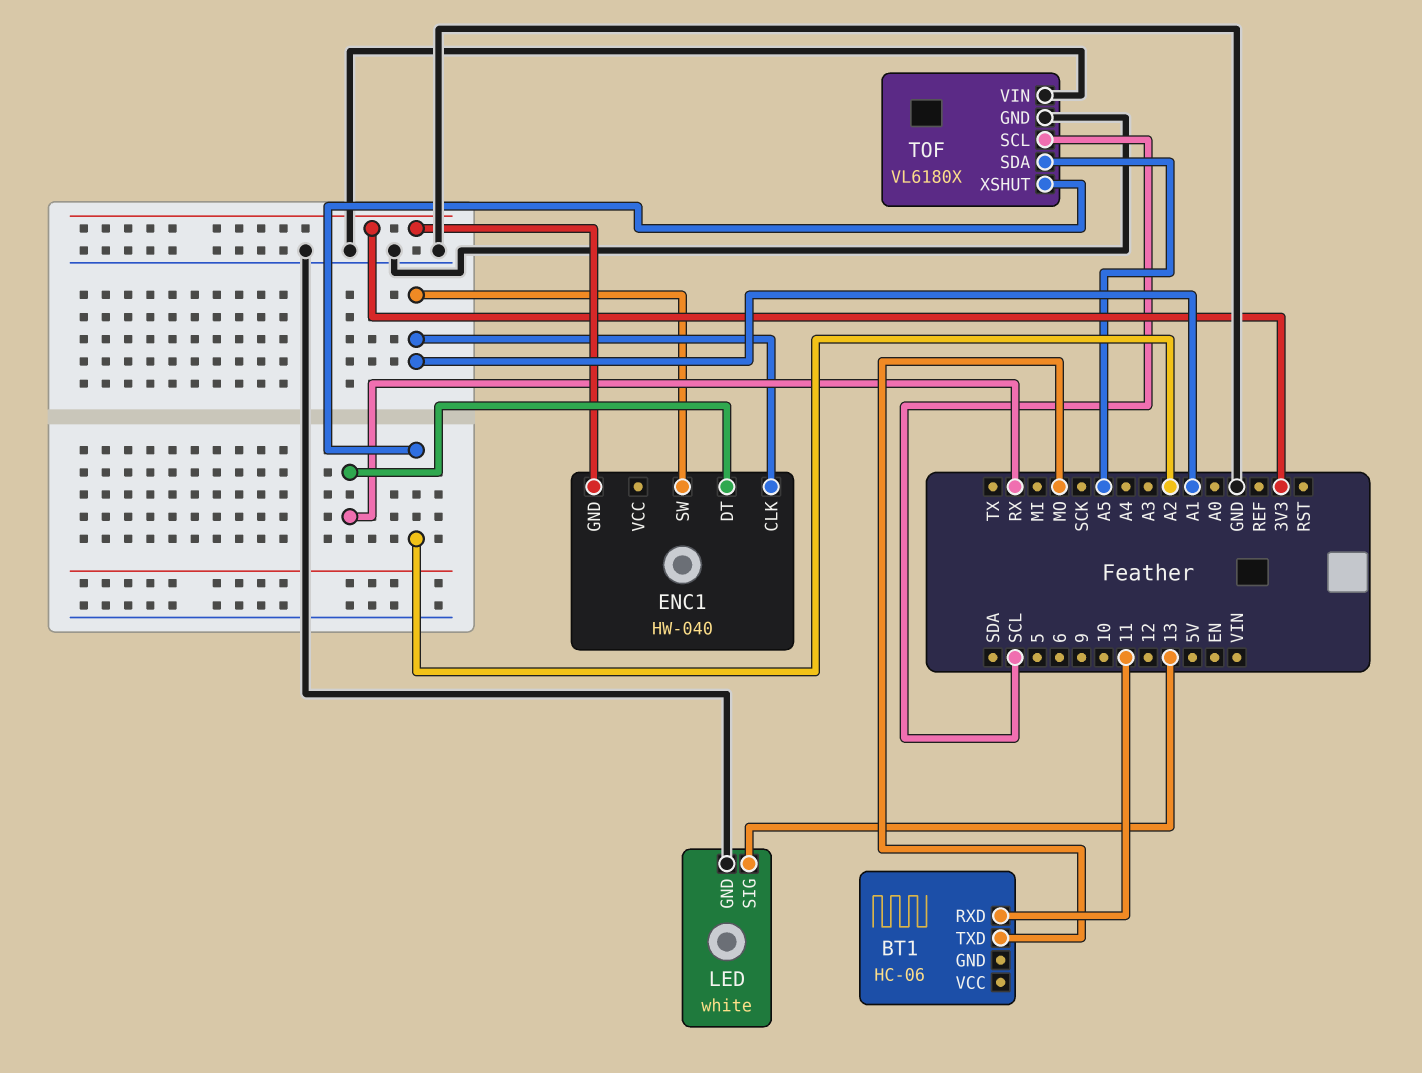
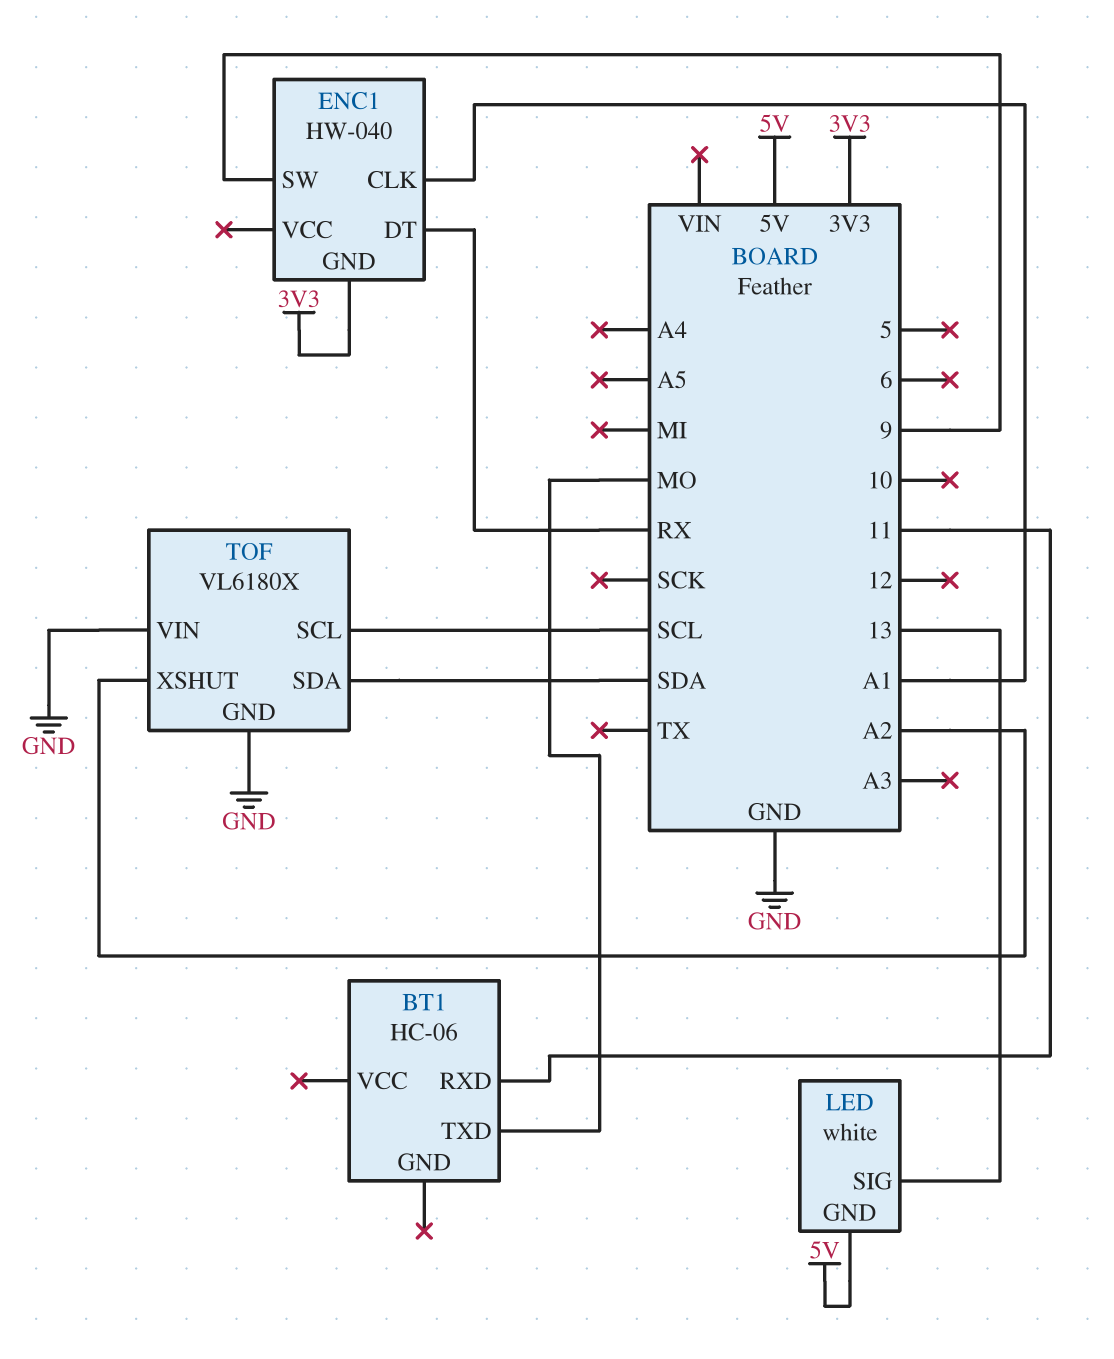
ENC1 pin SW: A1 -> 9
LED pin GND: GND -> 5V
TOF pin SDA: A5 -> SDA

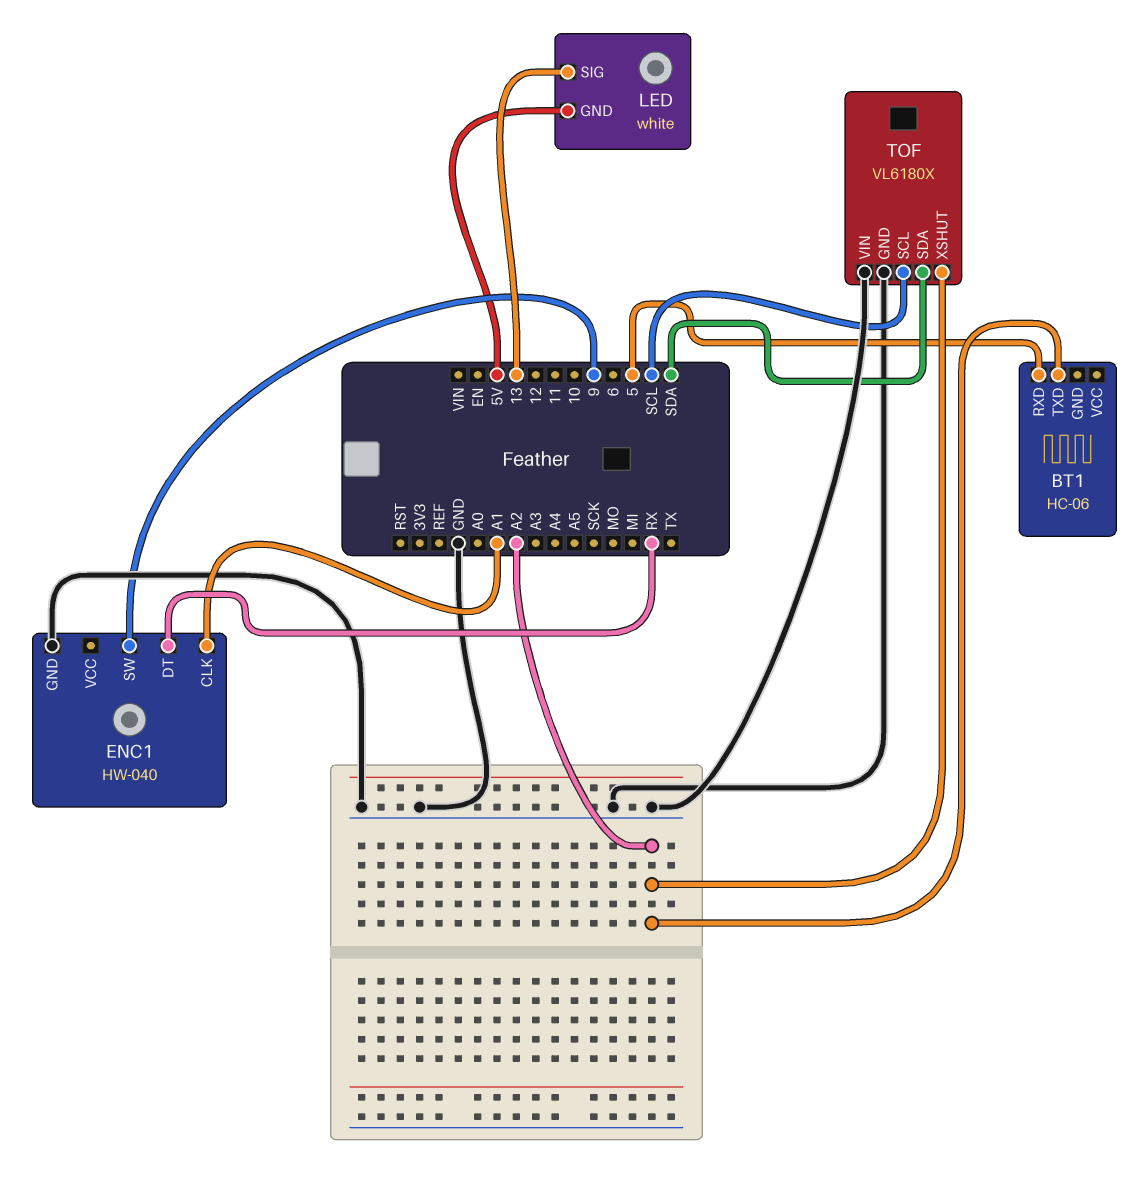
BT1 pin RXD: 11 -> 5
BT1 pin TXD: MO -> A2
ENC1 pin GND: 3V3 -> GND

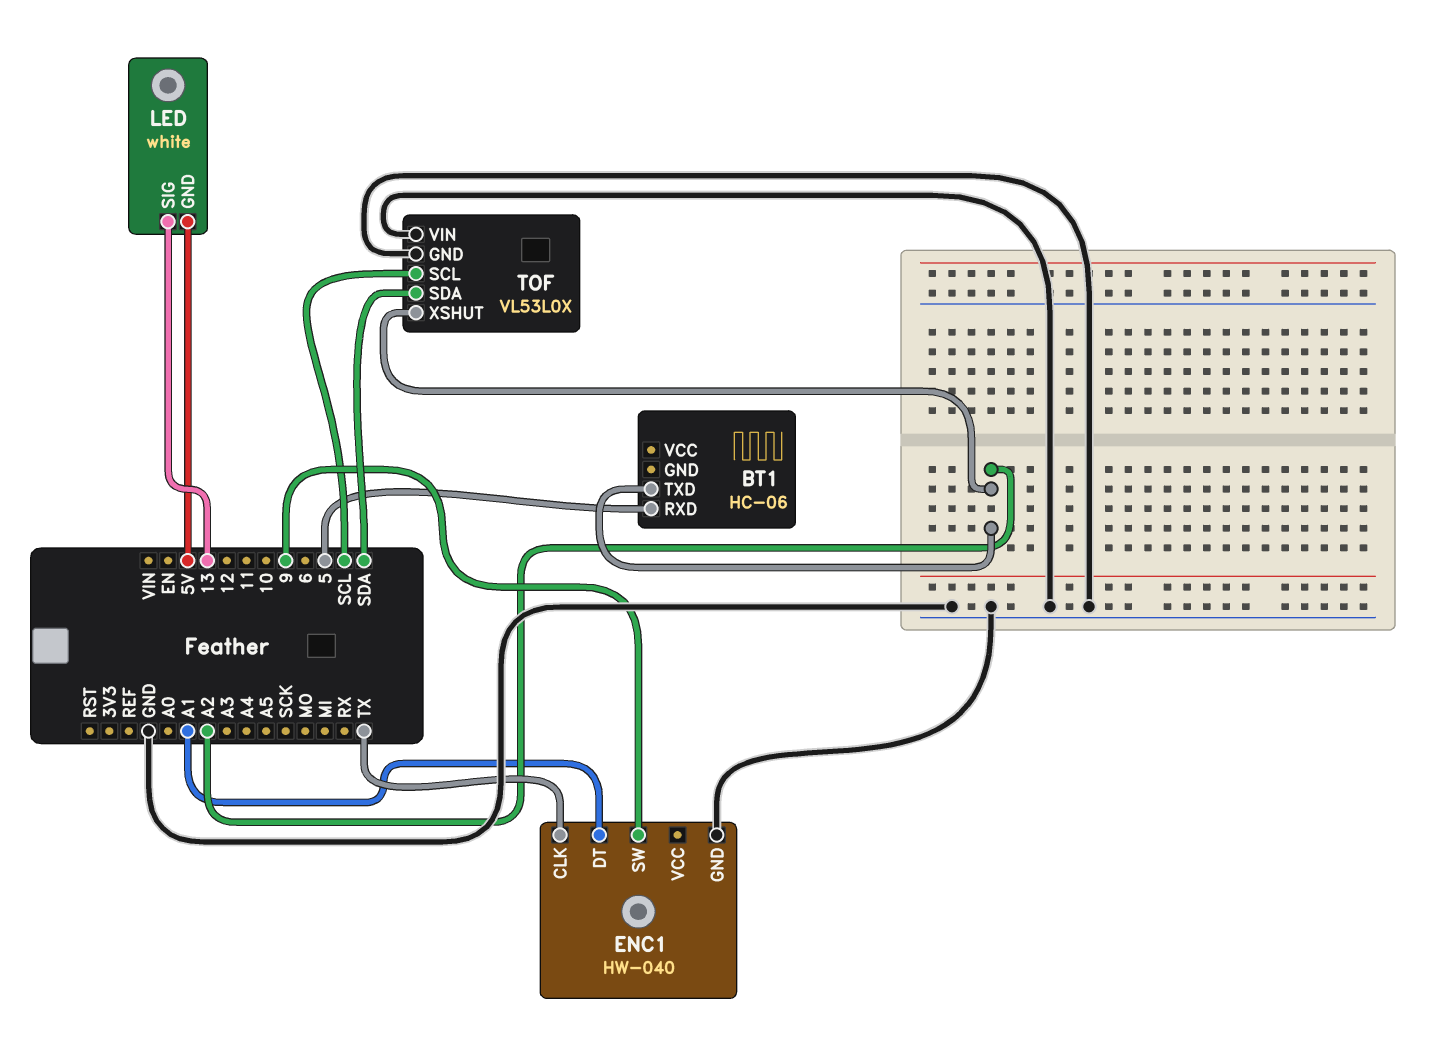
ENC1 pin CLK: A1 -> TX
ENC1 pin DT: RX -> A1
TOF: VL6180X -> VL53L0X

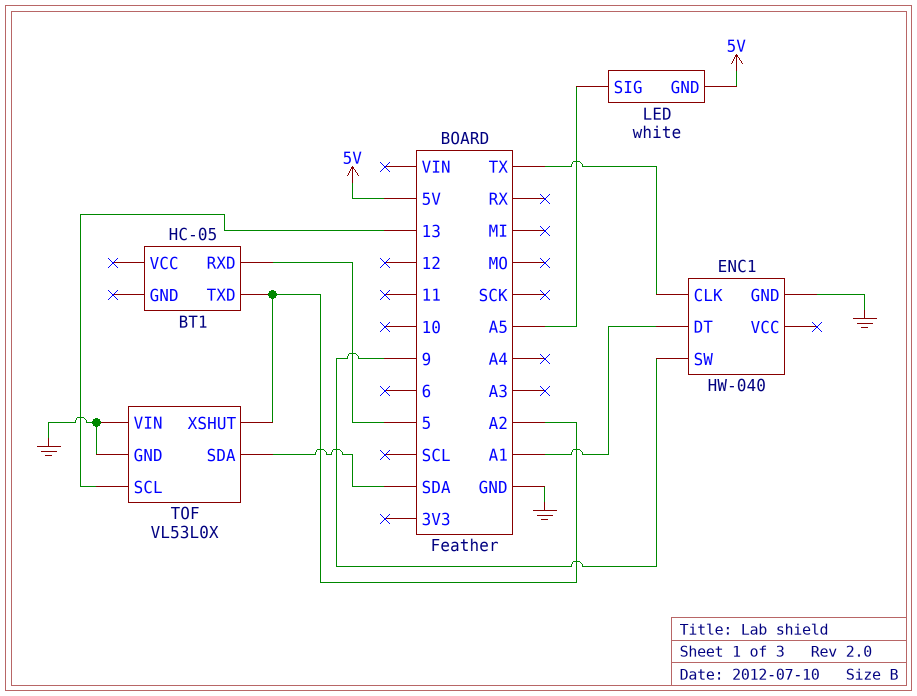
BT1: HC-06 -> HC-05
LED pin SIG: 13 -> A5
TOF pin SCL: SCL -> 13

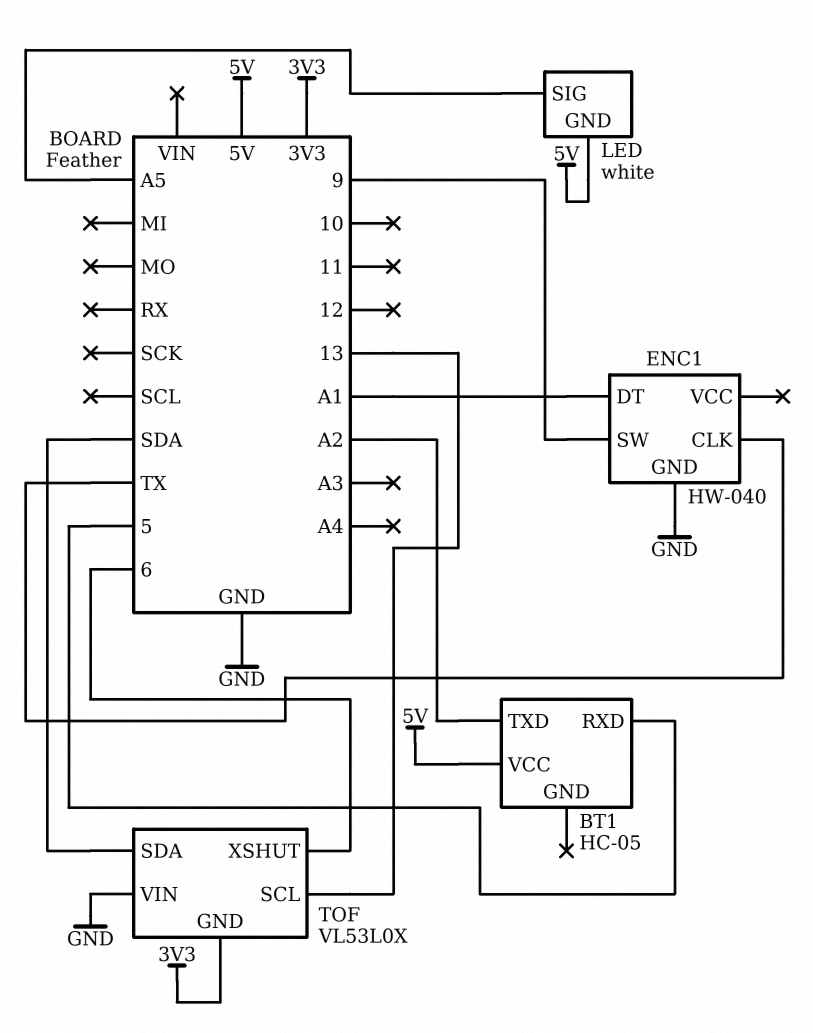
BT1 pin VCC: none -> 5V
TOF pin GND: GND -> 3V3
TOF pin XSHUT: A2 -> 6

